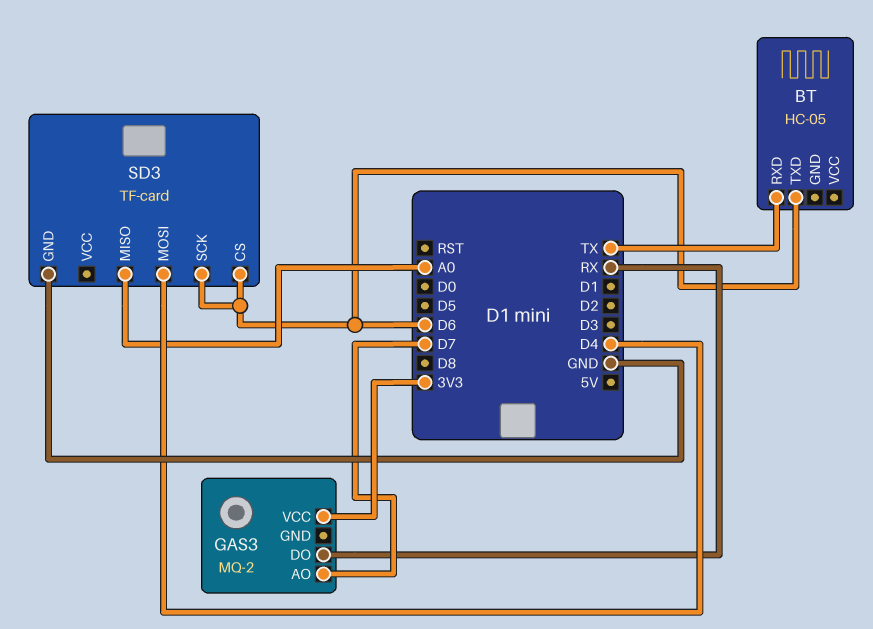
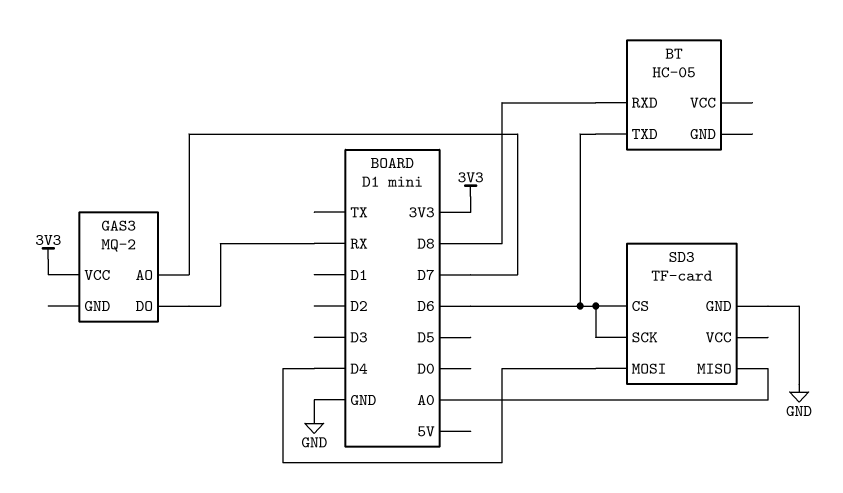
BT pin RXD: TX -> D8

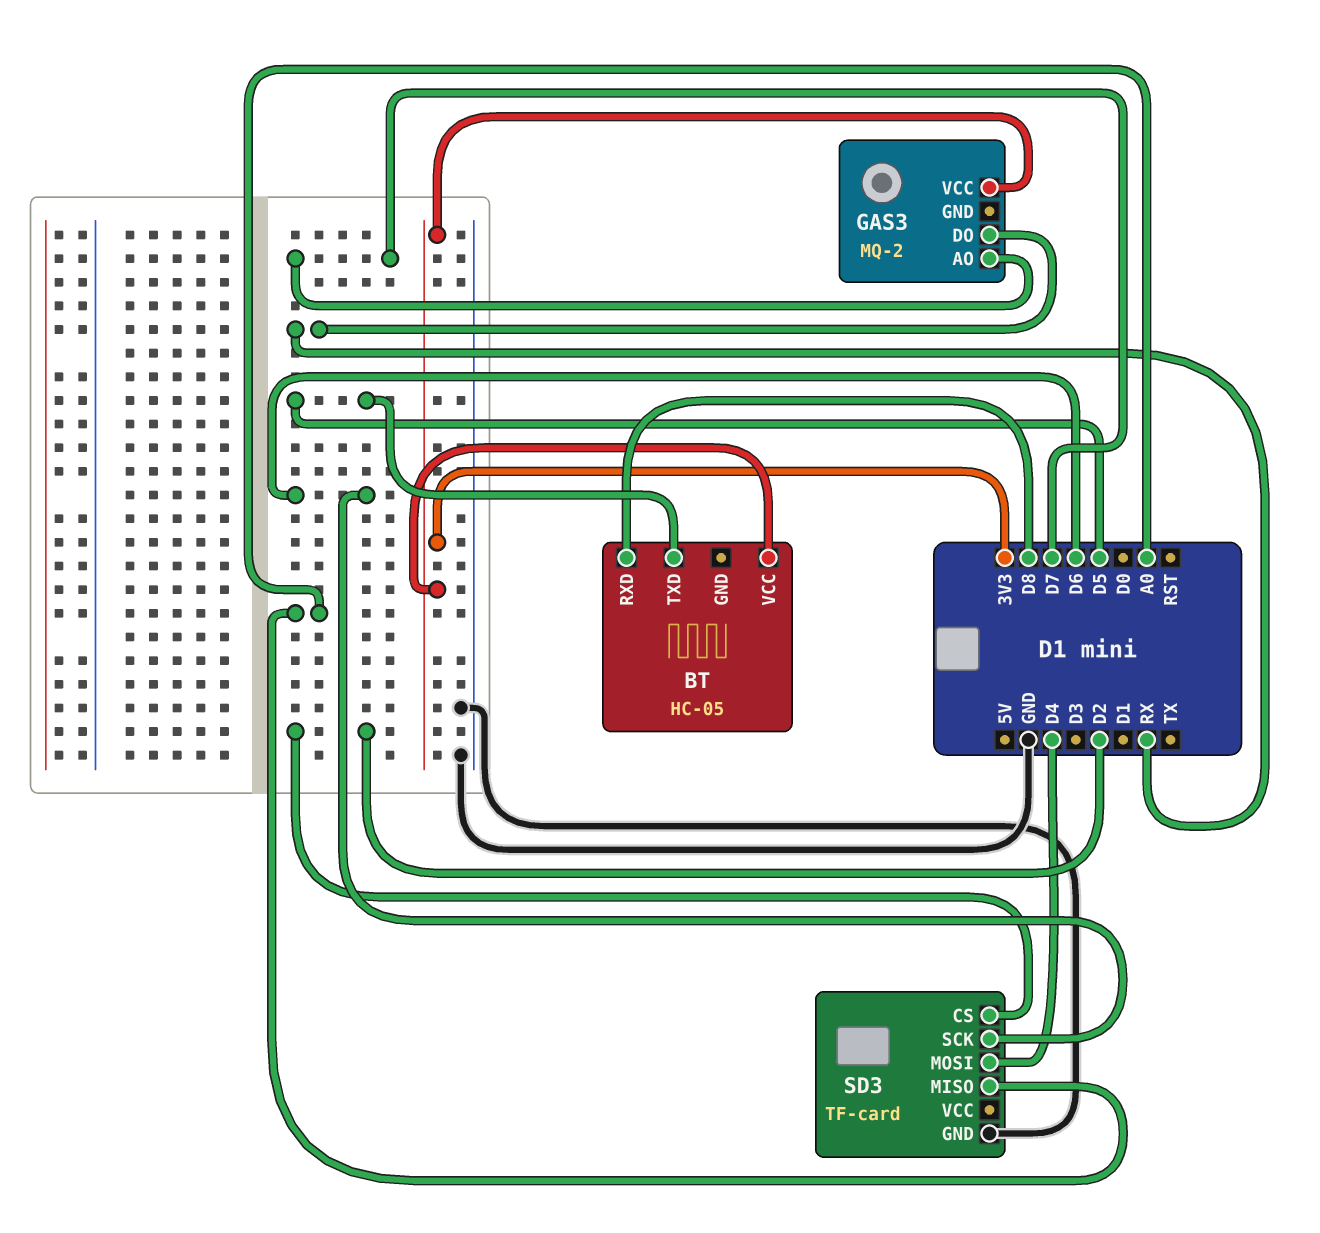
BT pin TXD: D6 -> D5
BT pin VCC: none -> 3V3
SD3 pin CS: D6 -> D2

